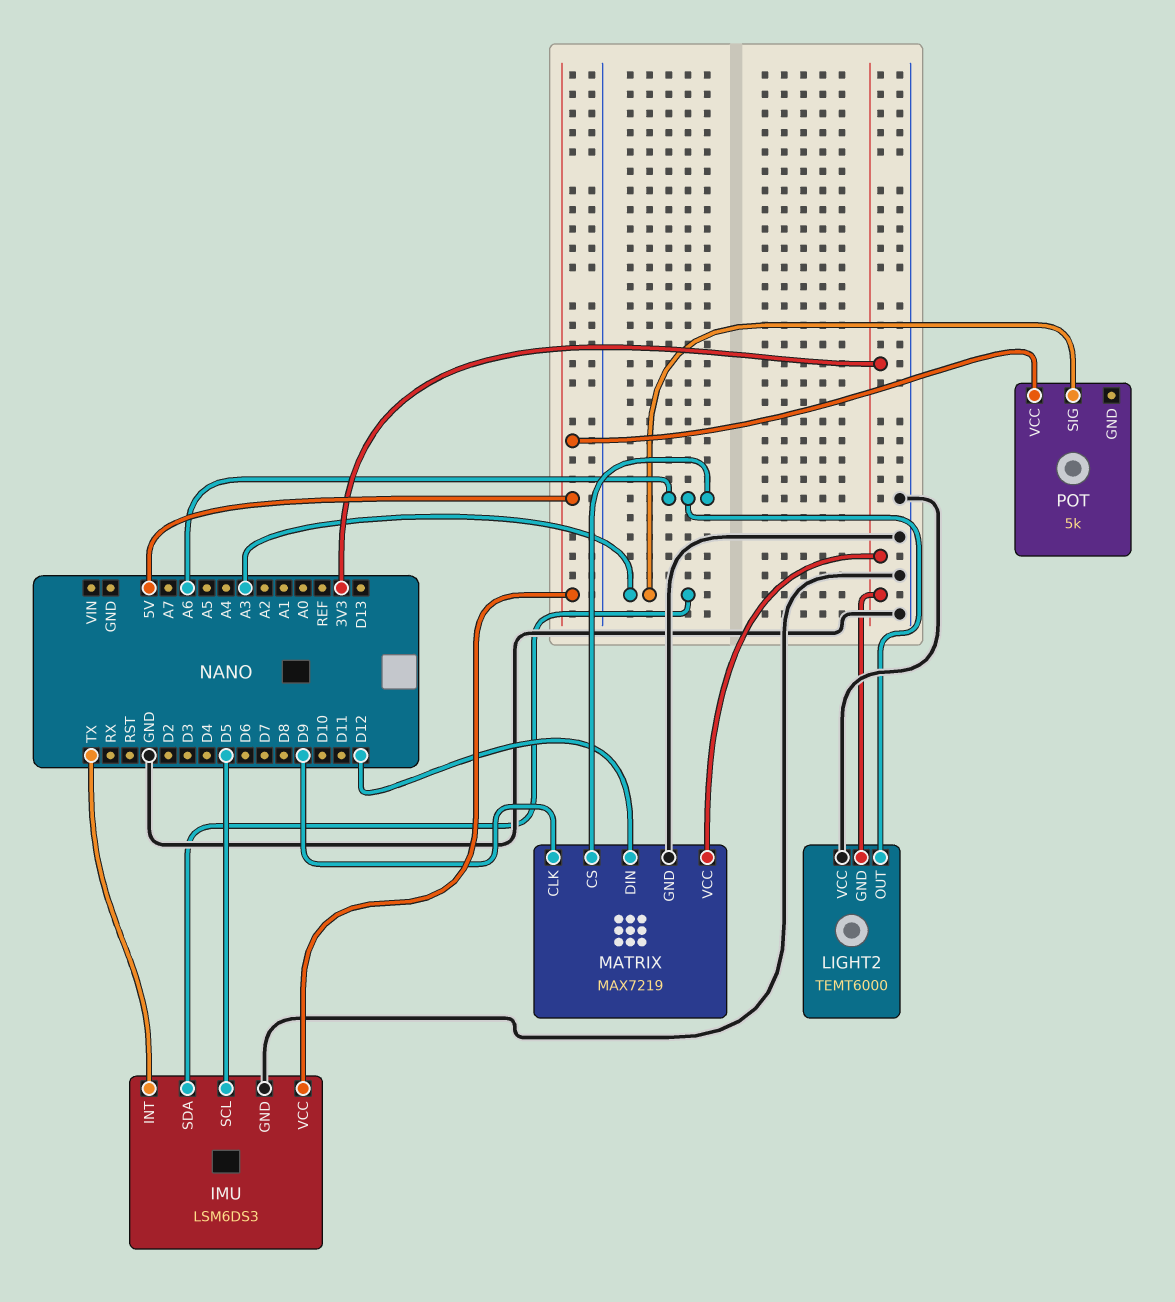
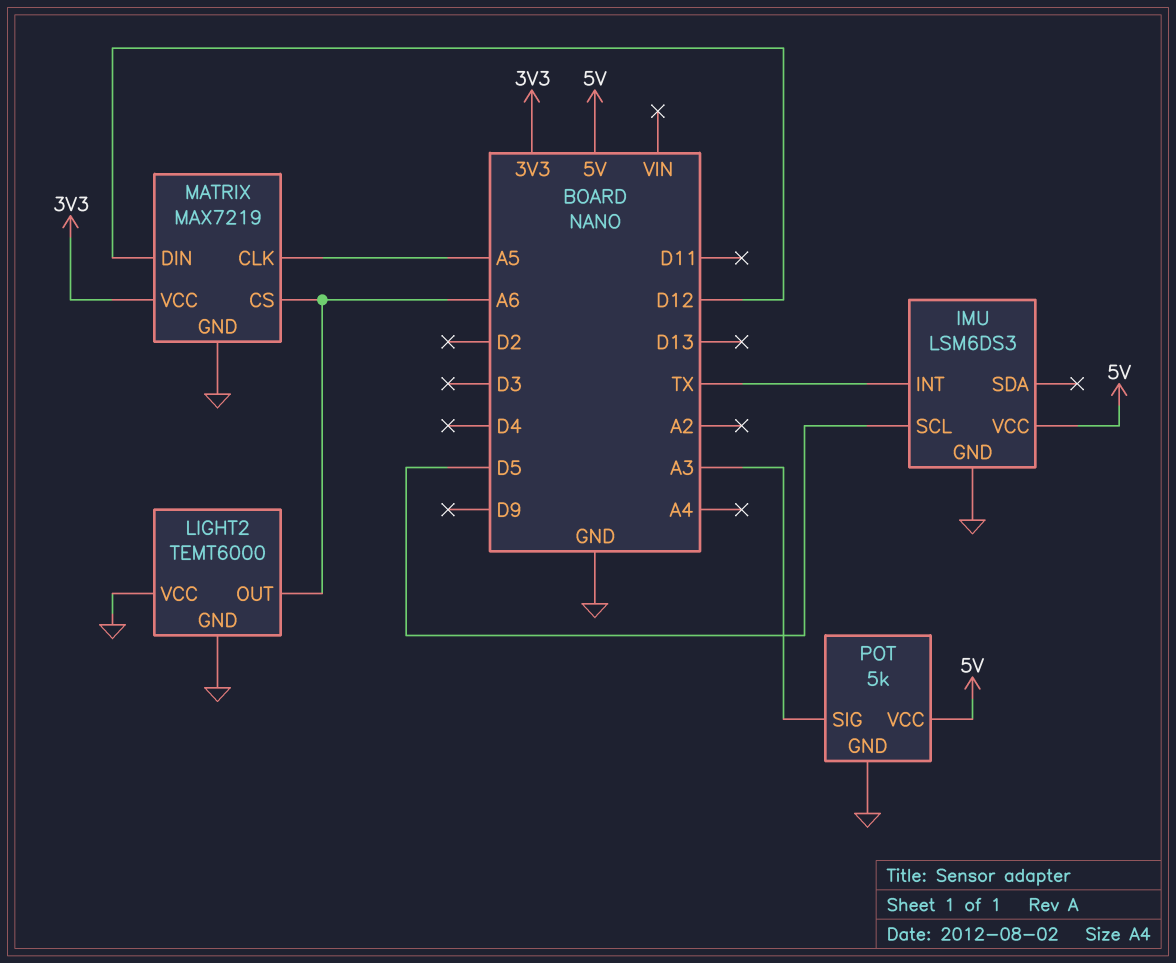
IMU pin SDA: A3 -> none
LIGHT2 pin GND: 3V3 -> GND
MATRIX pin CLK: D9 -> A5
POT pin GND: none -> GND

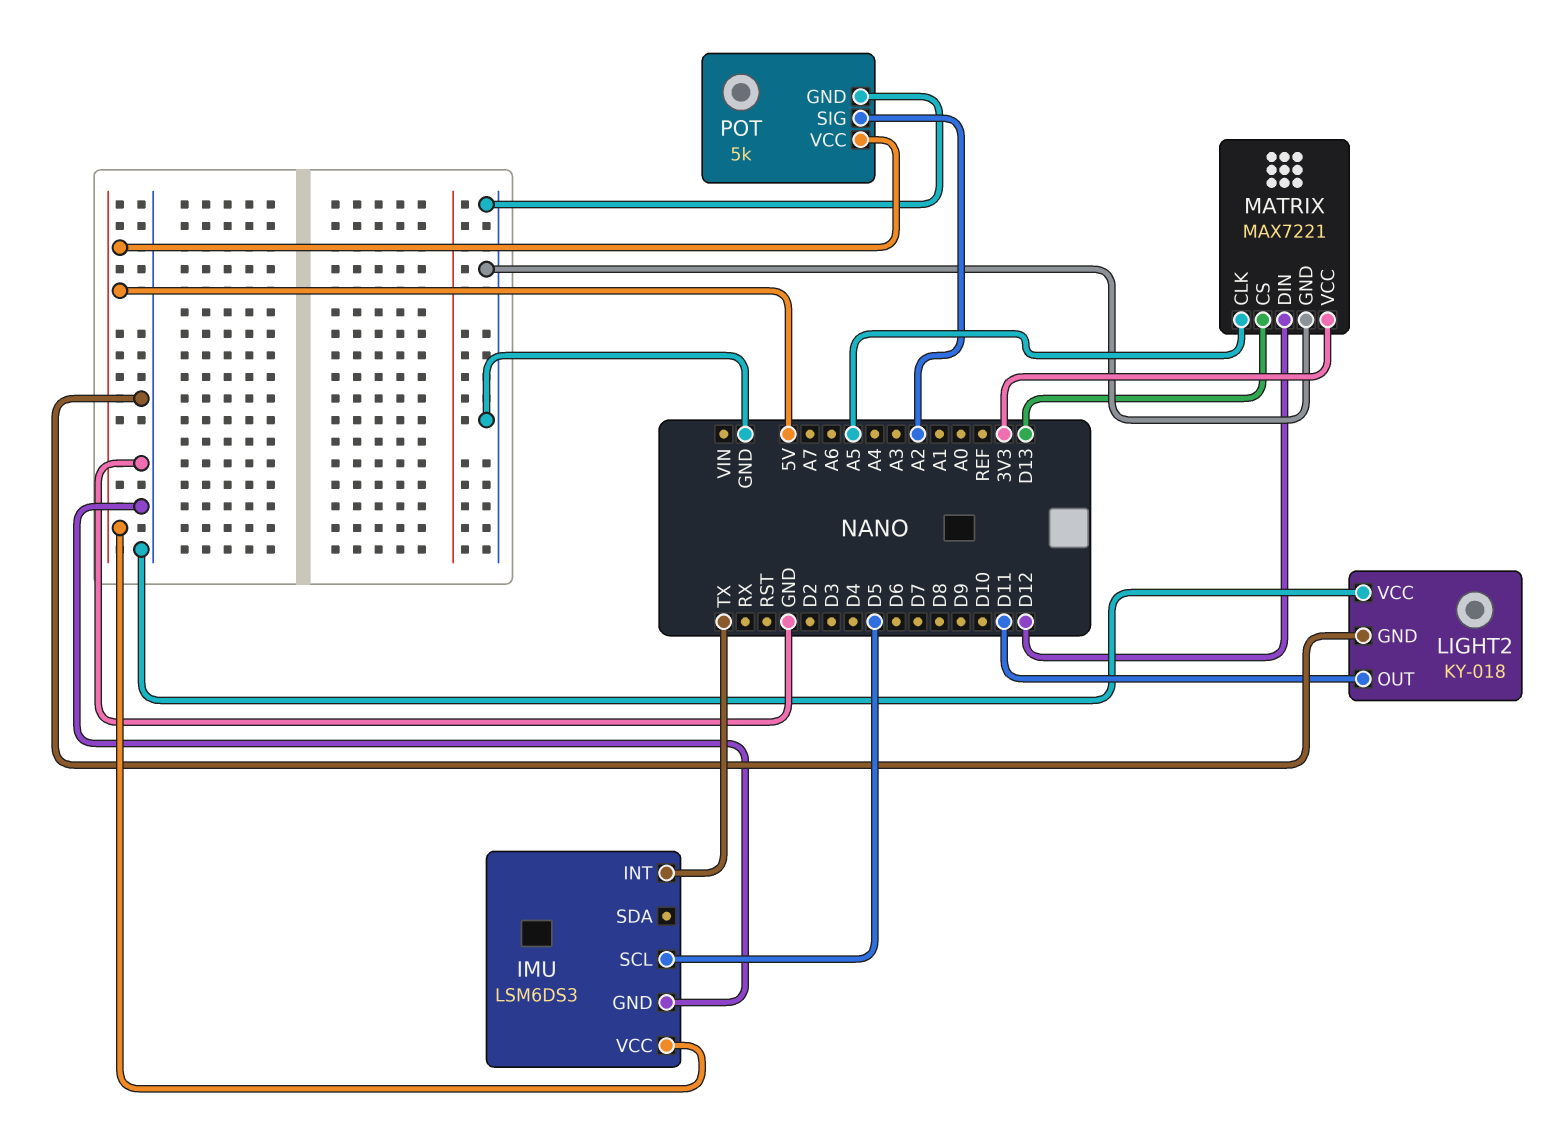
LIGHT2: TEMT6000 -> KY-018
LIGHT2 pin OUT: A6 -> D11
MATRIX: MAX7219 -> MAX7221
MATRIX pin CS: A6 -> D13
POT pin SIG: A3 -> A2

